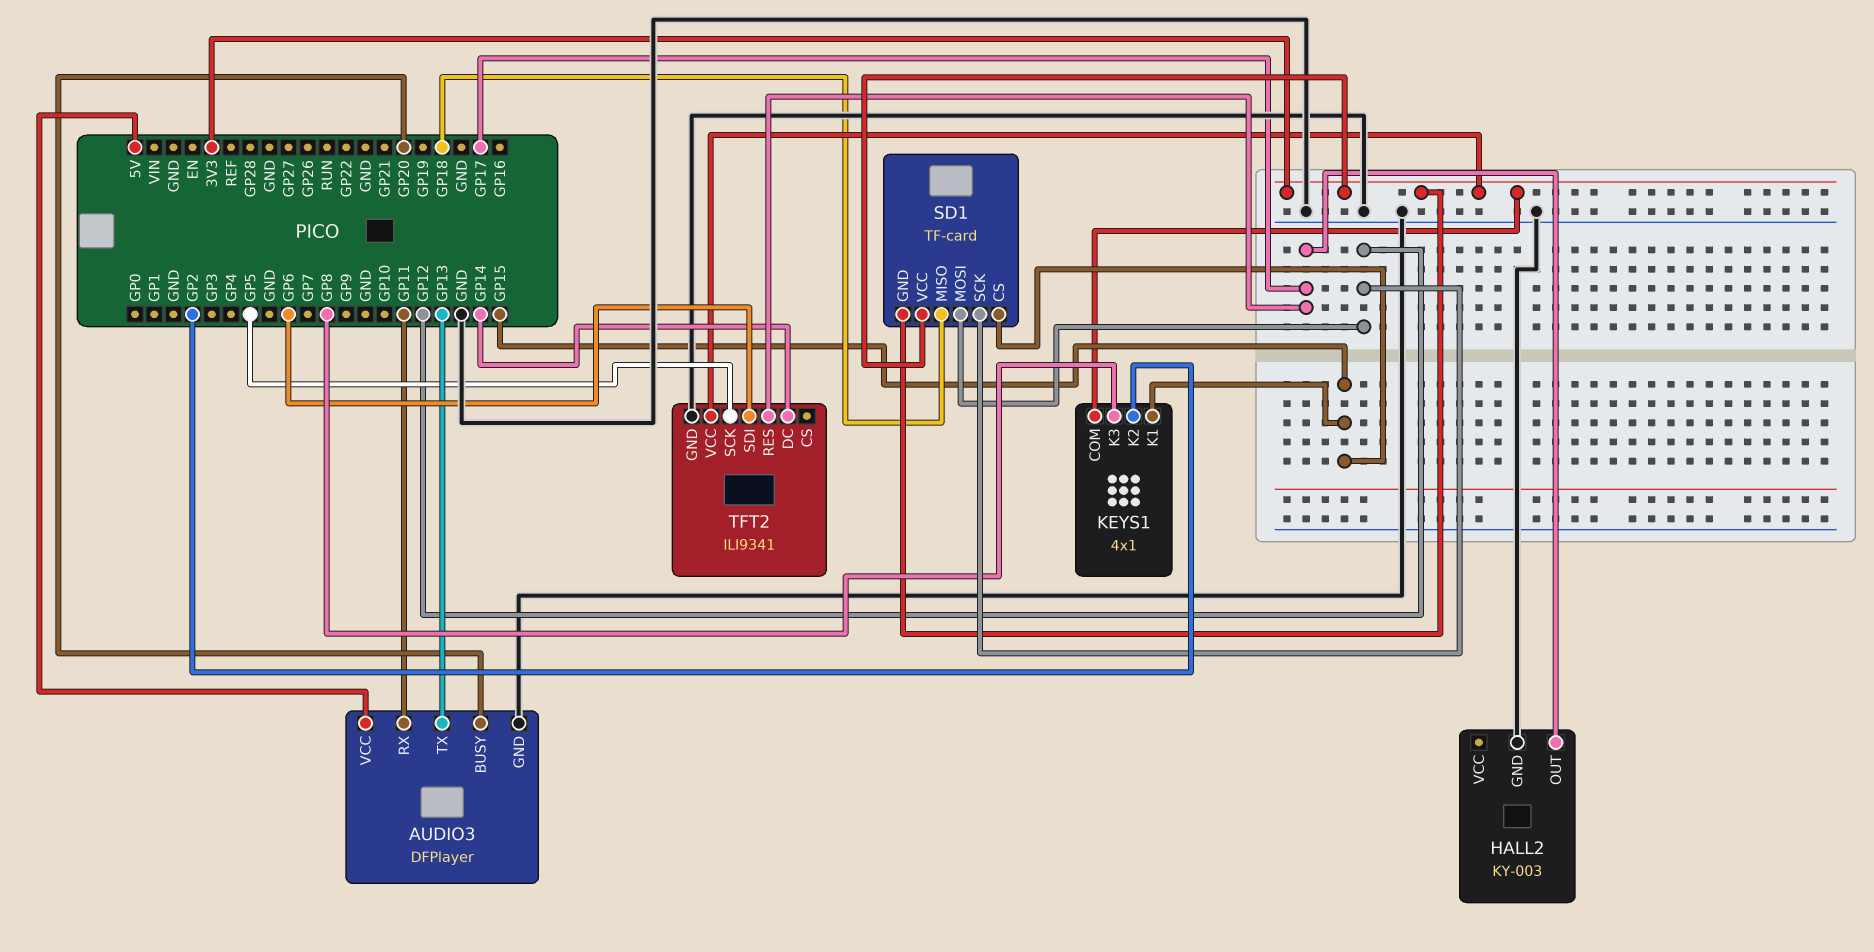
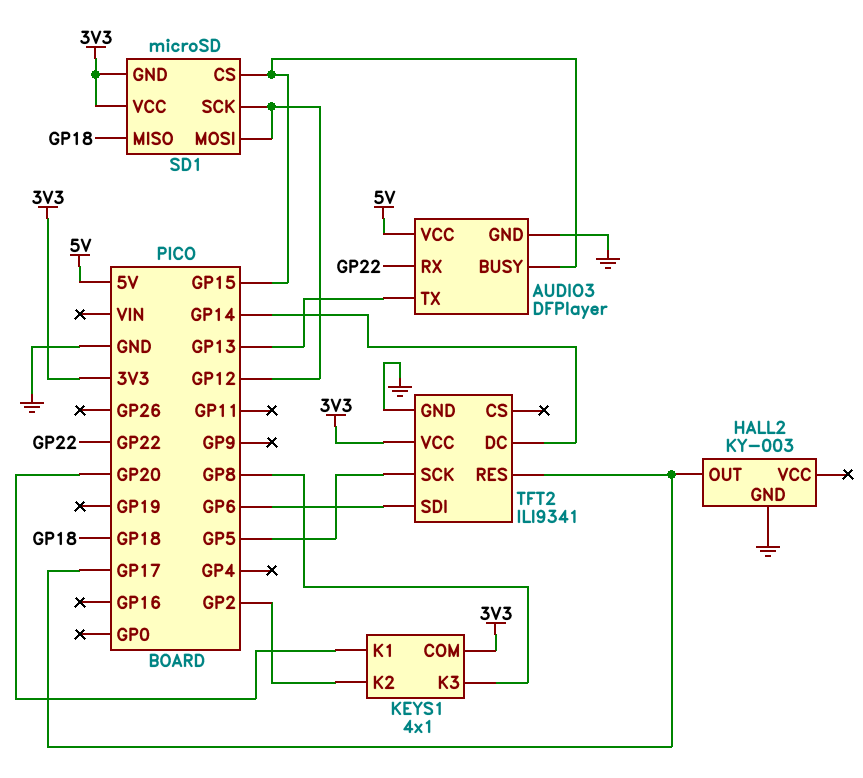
AUDIO3 pin BUSY: GP20 -> GP15
AUDIO3 pin RX: GP11 -> GP22
KEYS1 pin K1: GP15 -> GP20
SD1: TF-card -> microSD

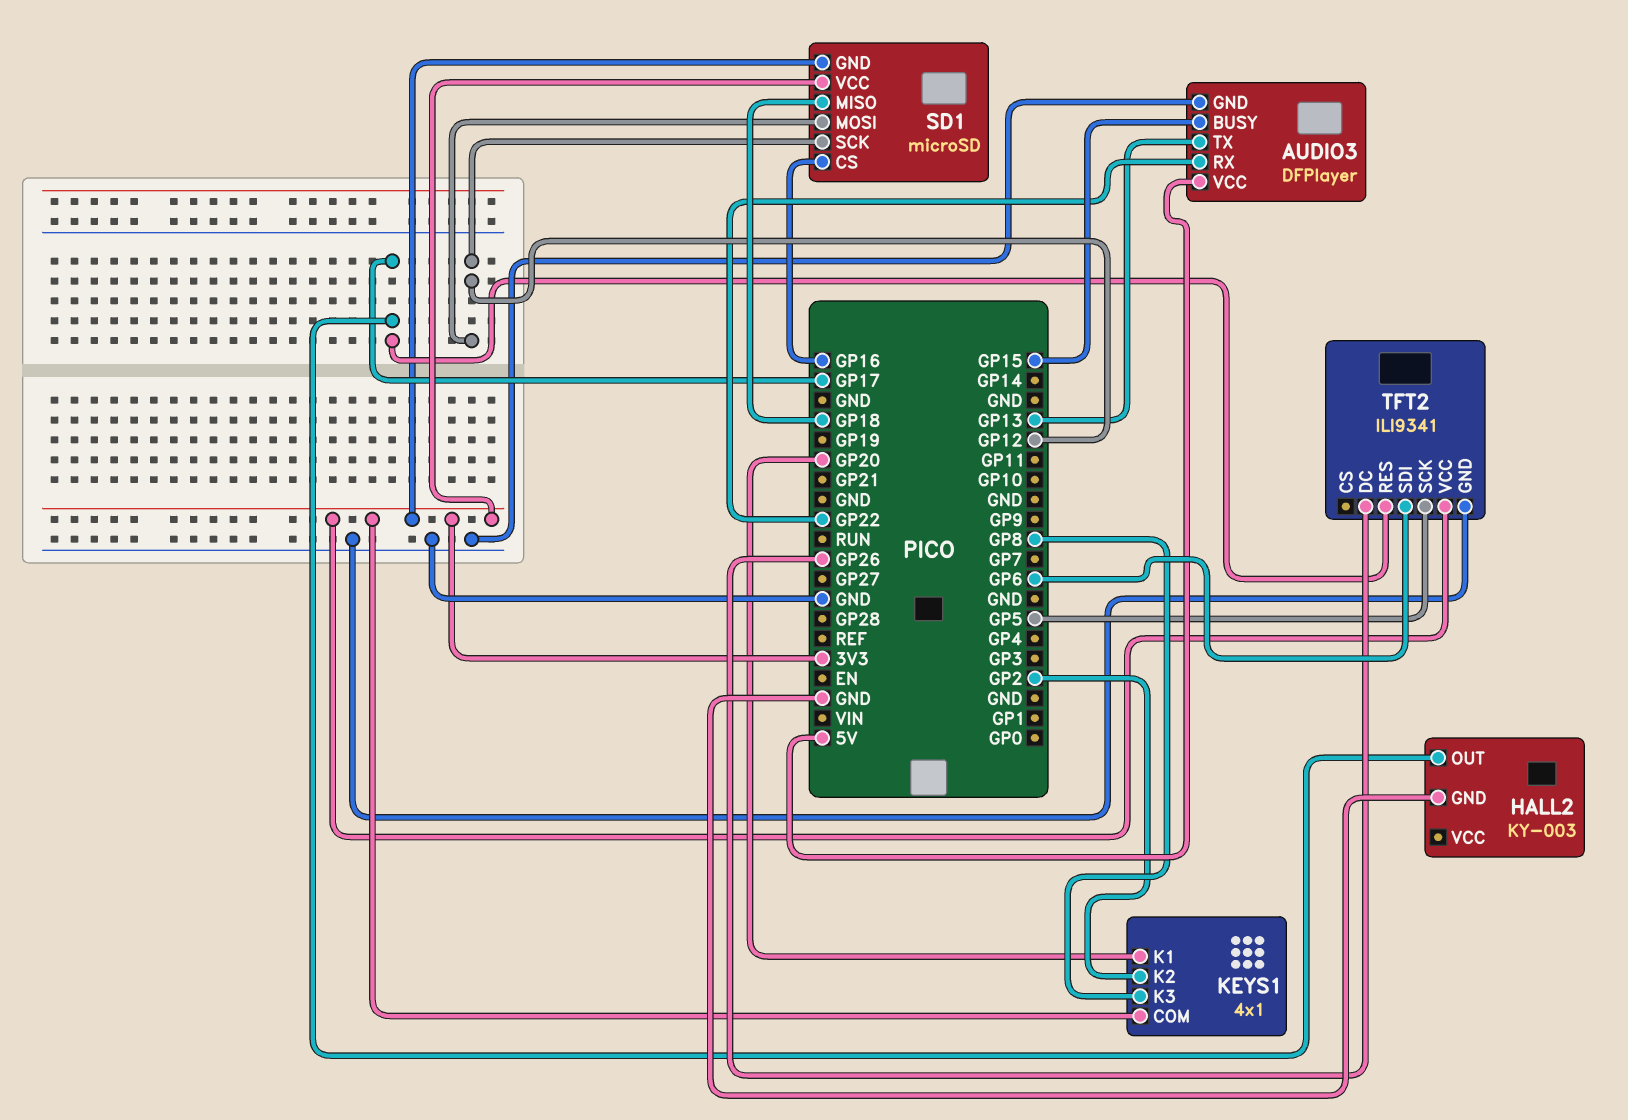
SD1 pin CS: GP15 -> GP16
TFT2 pin DC: GP14 -> GP26

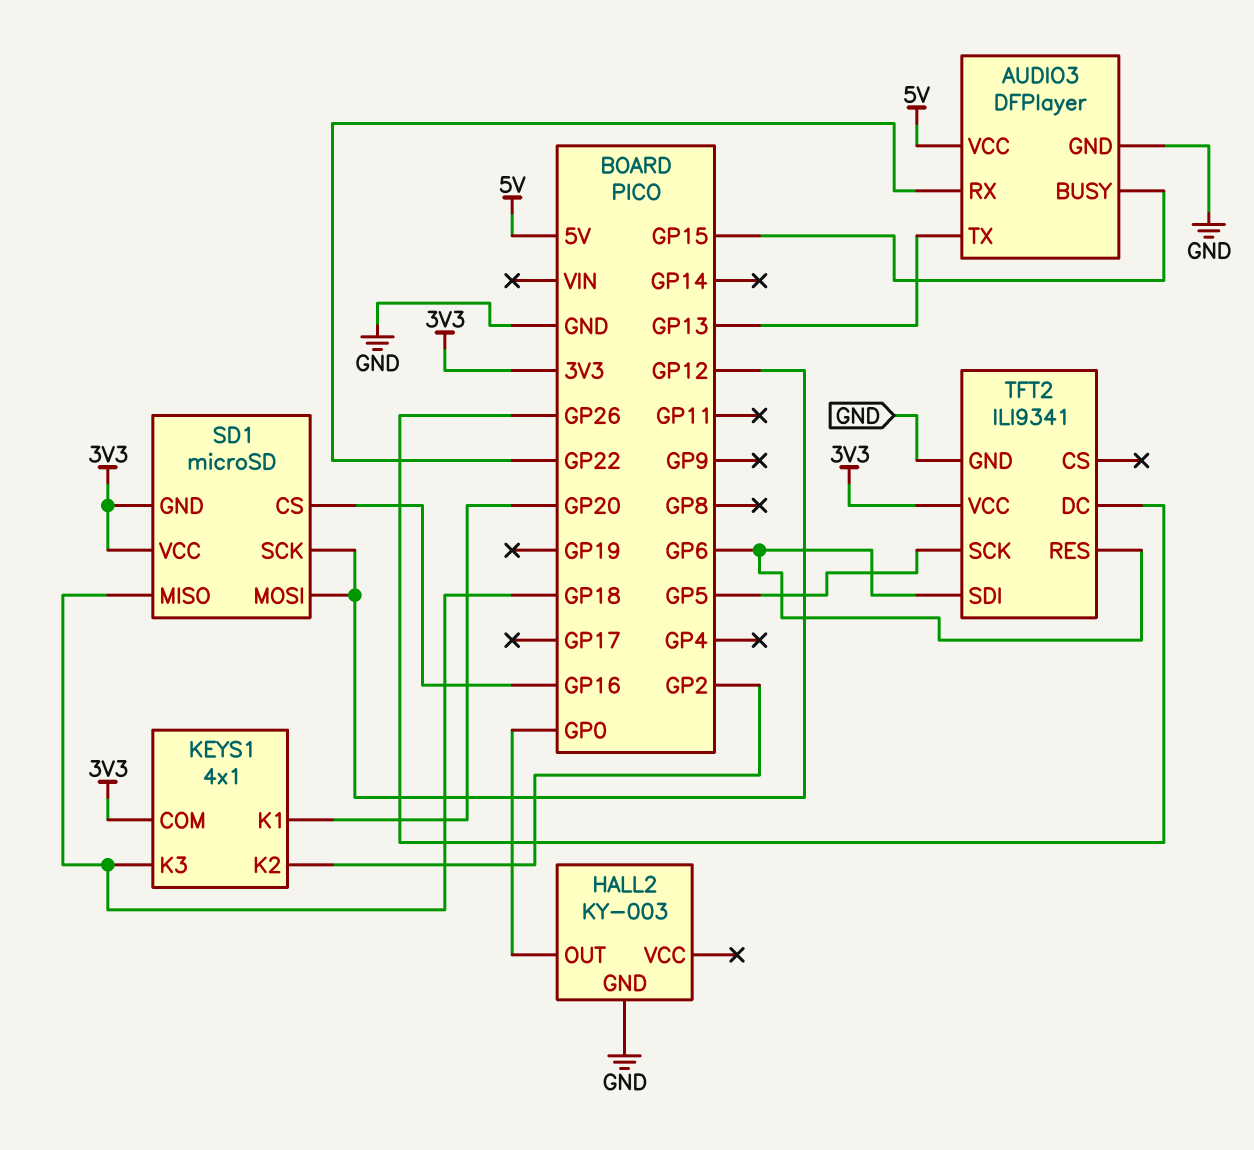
HALL2 pin OUT: GP17 -> GP0
KEYS1 pin K3: GP8 -> GP18
TFT2 pin RES: GP17 -> GP6

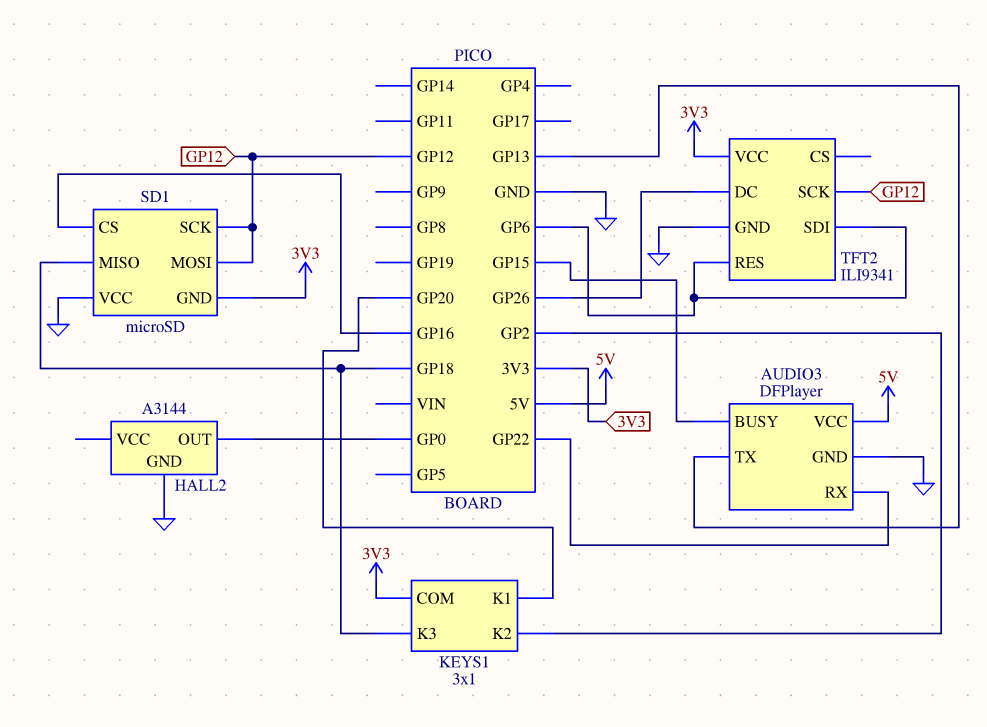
HALL2: KY-003 -> A3144
KEYS1: 4x1 -> 3x1
SD1 pin VCC: 3V3 -> GND
TFT2 pin SCK: GP5 -> GP12

